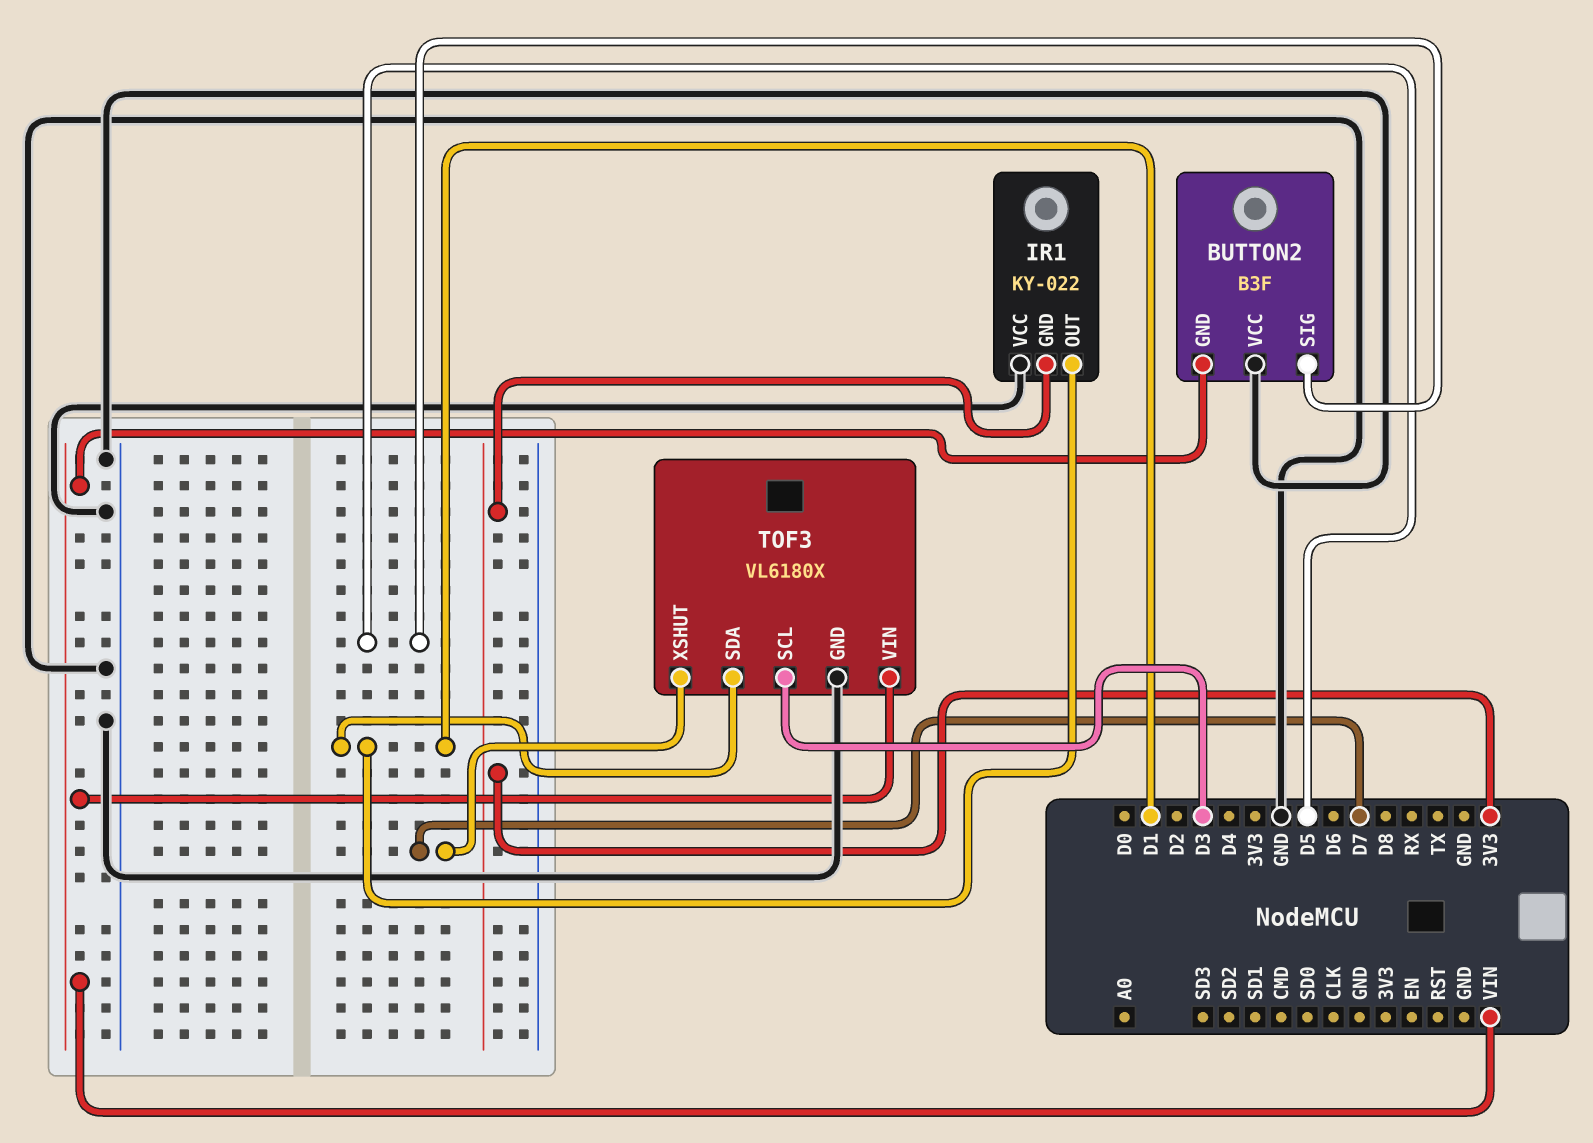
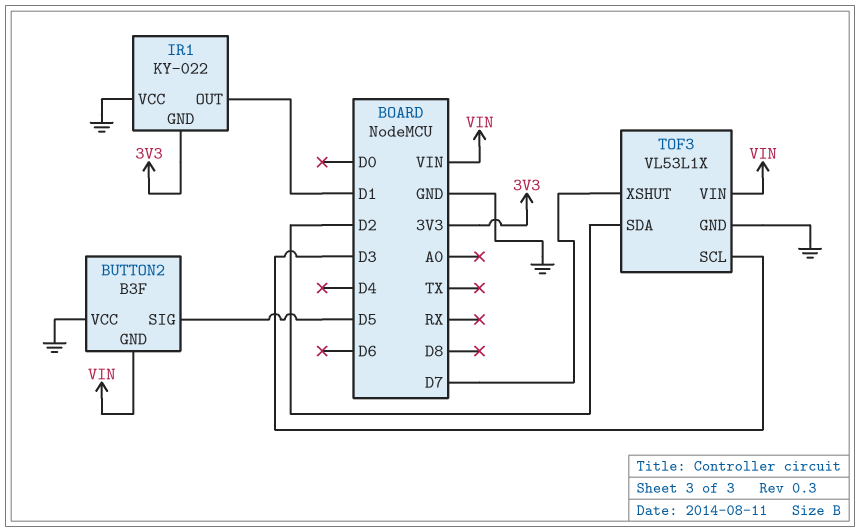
TOF3: VL6180X -> VL53L1X
TOF3 pin SDA: D1 -> D2

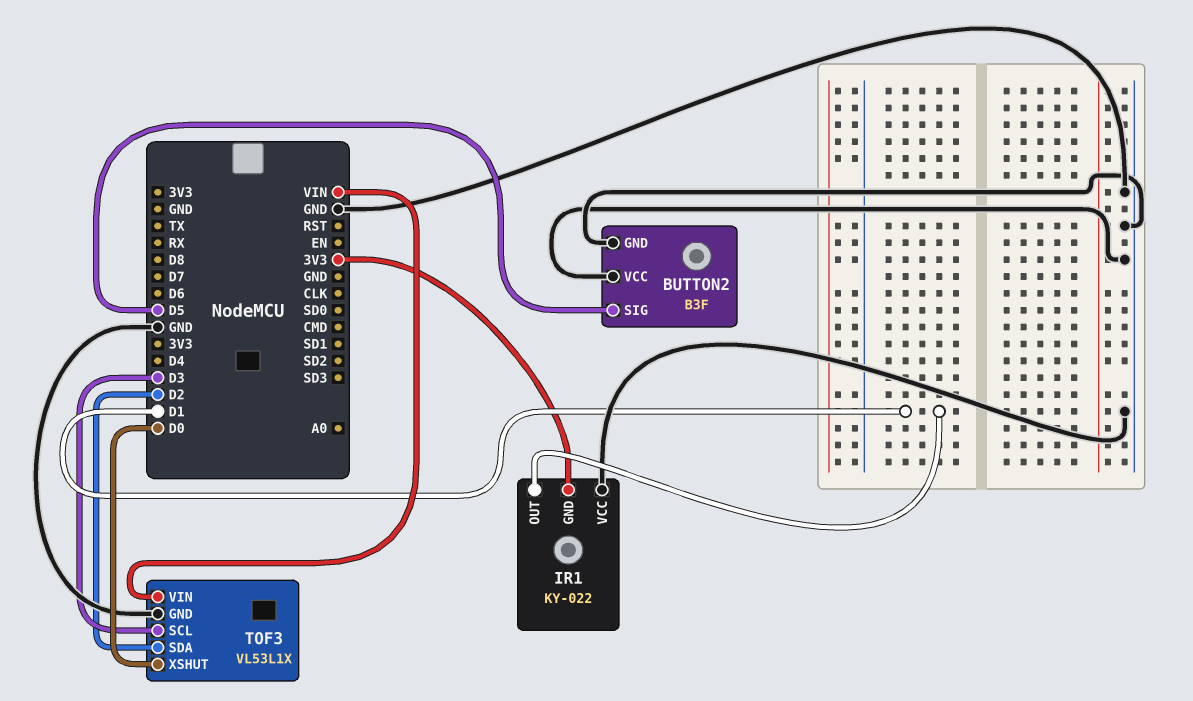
BUTTON2 pin GND: VIN -> GND
TOF3 pin XSHUT: D7 -> D0

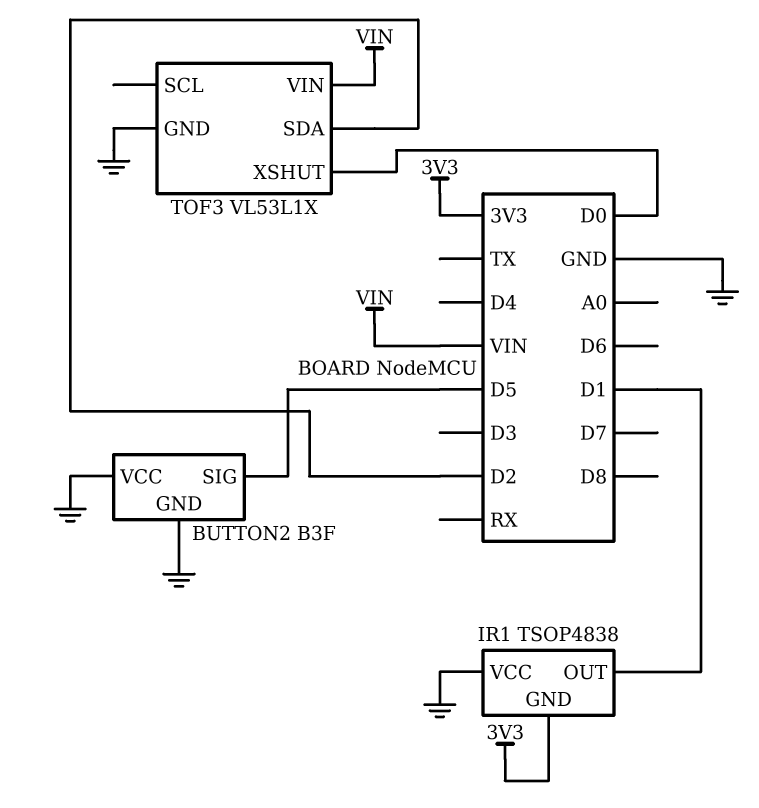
IR1: KY-022 -> TSOP4838
TOF3 pin SCL: D3 -> none

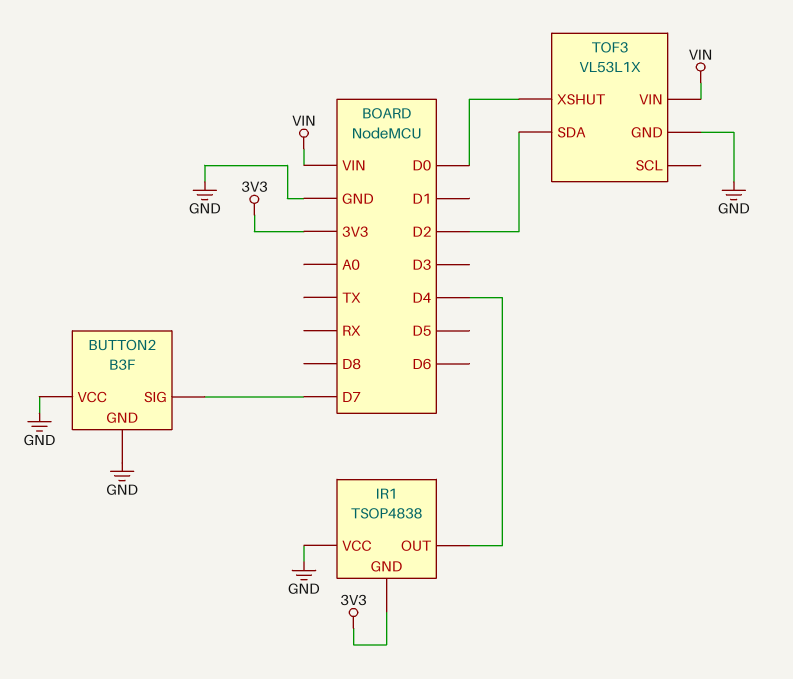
BUTTON2 pin SIG: D5 -> D7
IR1 pin OUT: D1 -> D4

